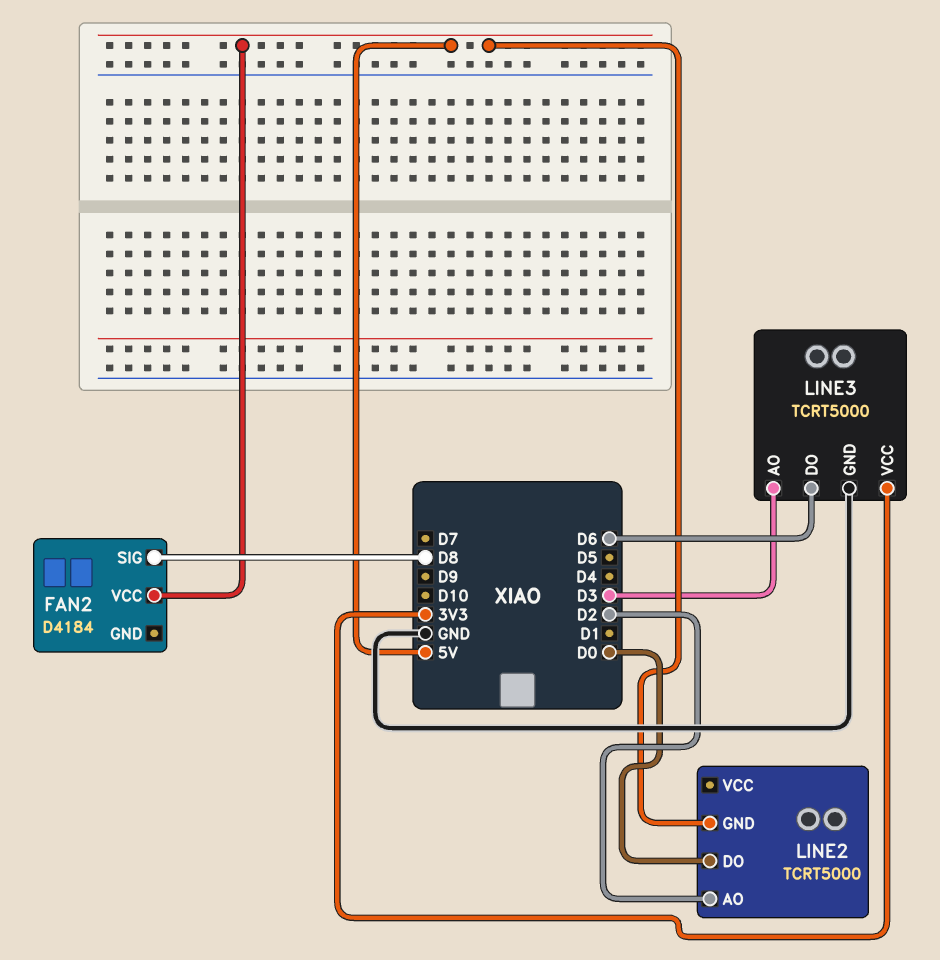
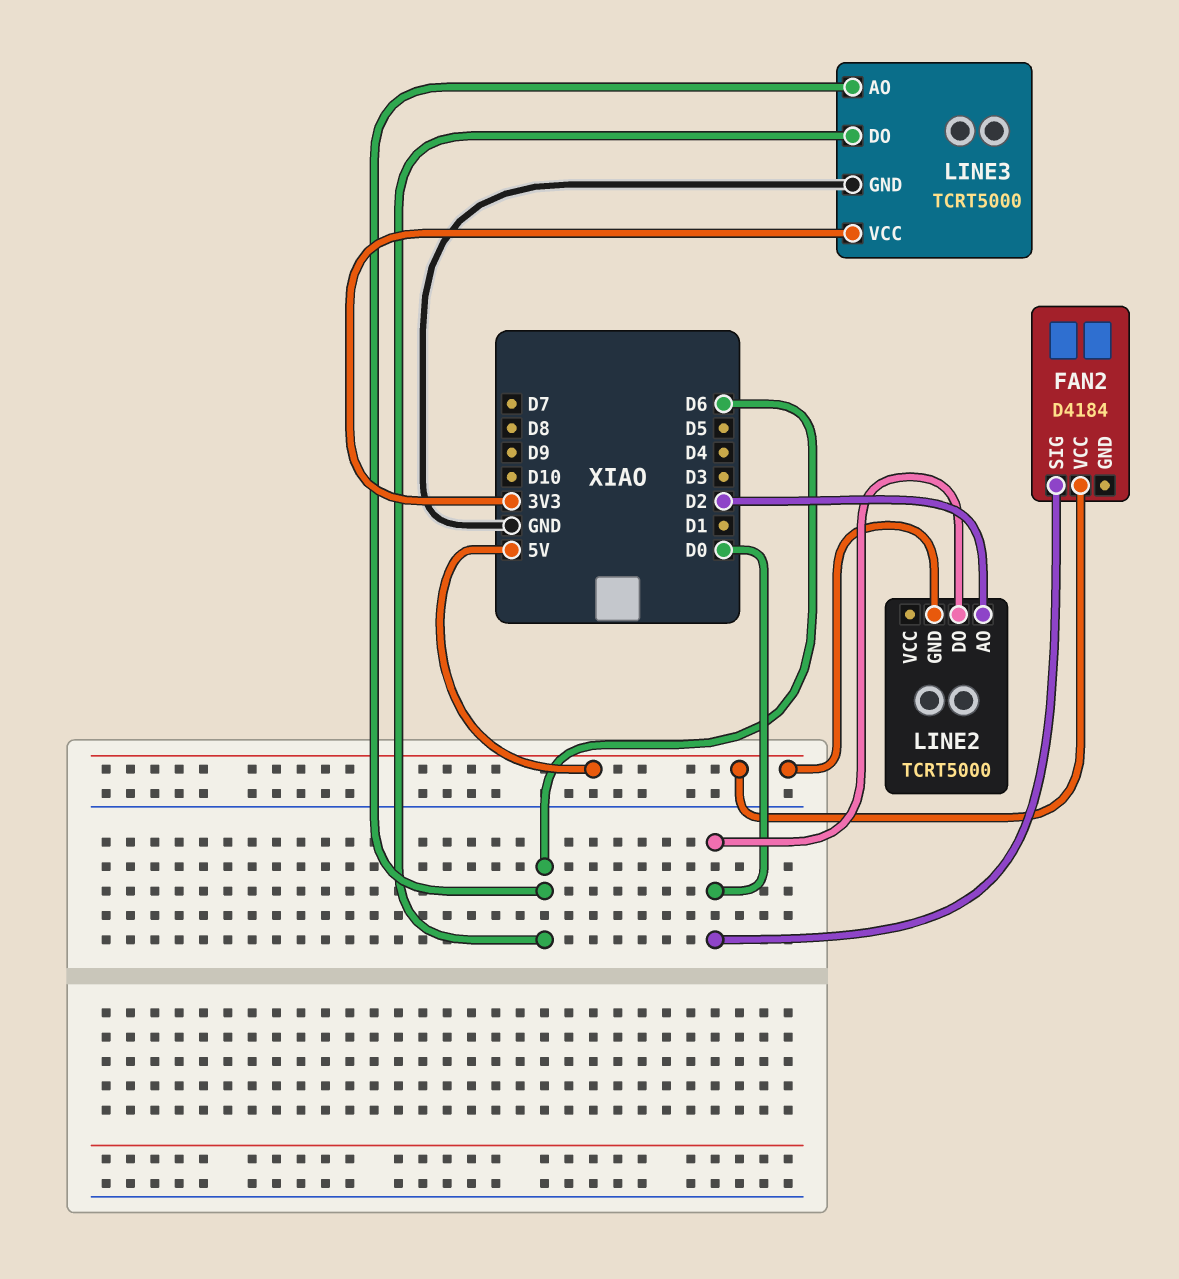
FAN2 pin SIG: D8 -> D0
LINE3 pin AO: D3 -> D6

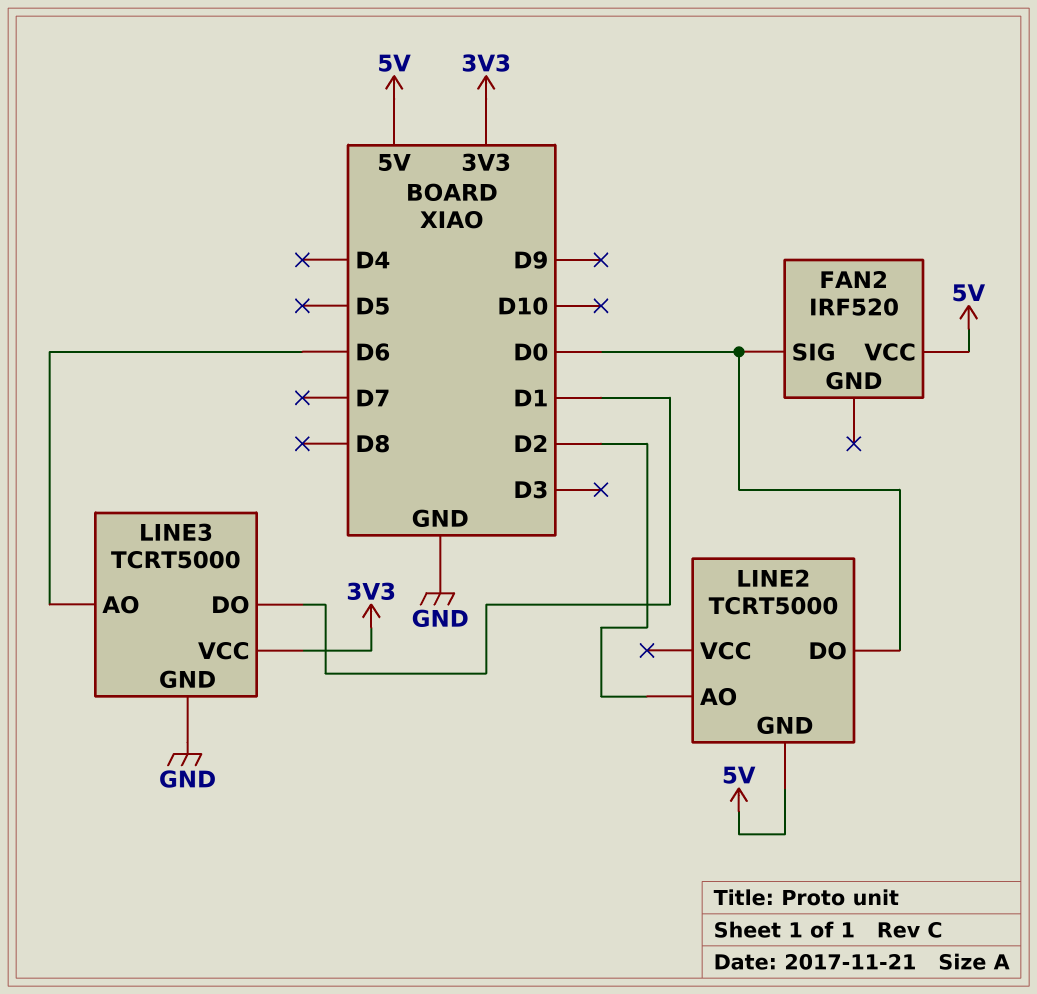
FAN2: D4184 -> IRF520
LINE3 pin DO: D6 -> D1

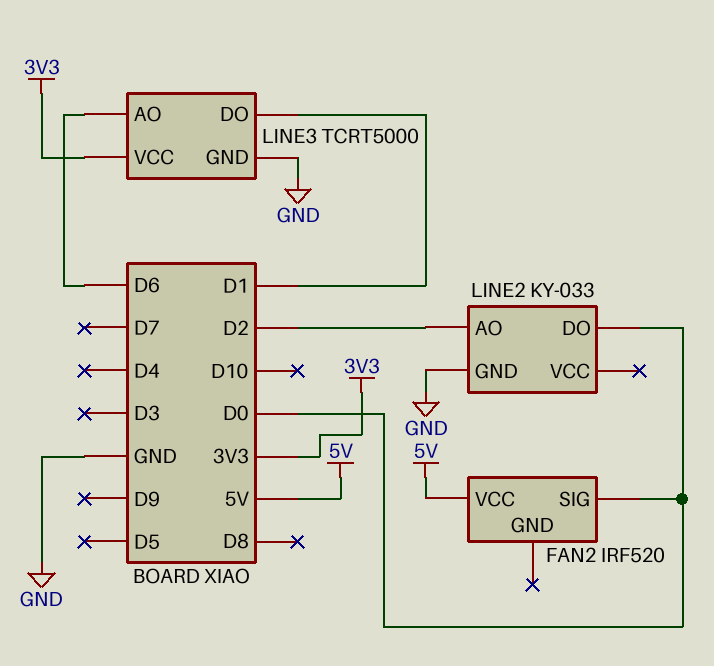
LINE2: TCRT5000 -> KY-033
LINE2 pin GND: 5V -> GND

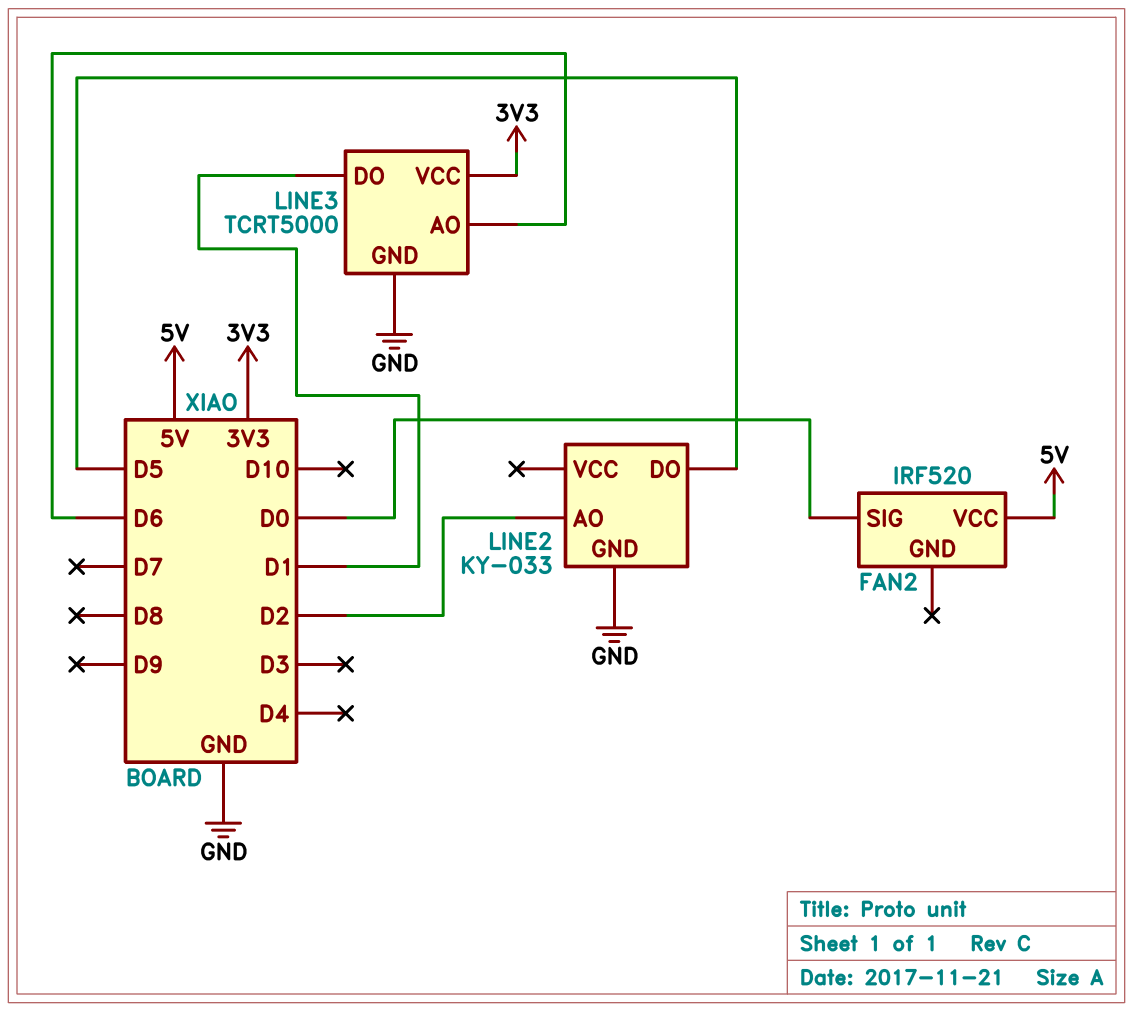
LINE2 pin DO: D0 -> D5

